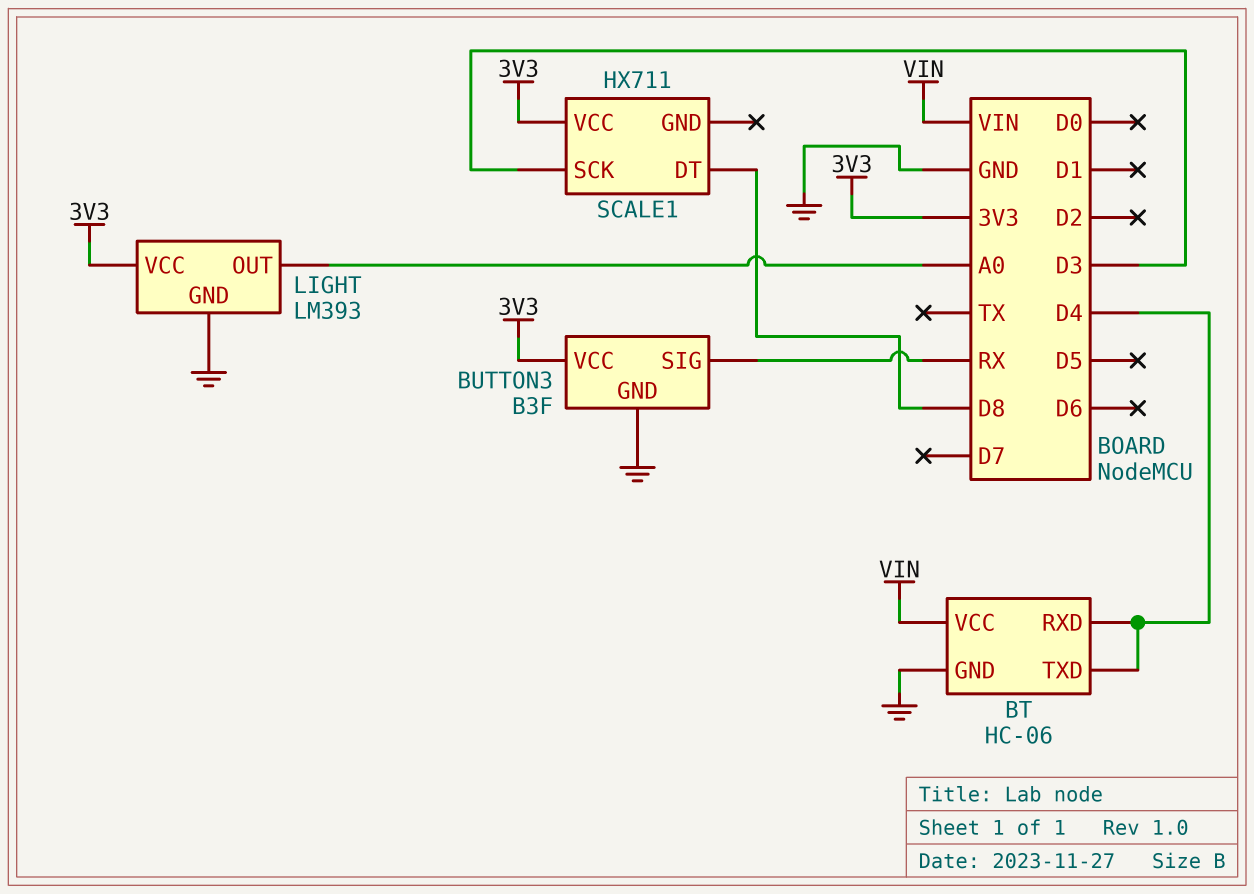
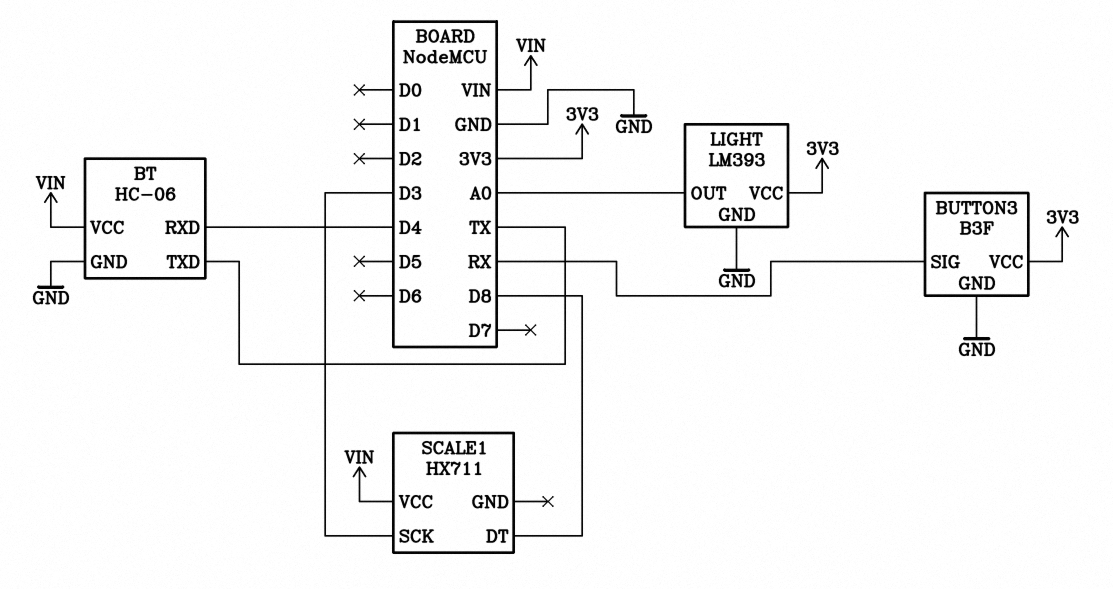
BT pin TXD: D4 -> TX
SCALE1 pin VCC: 3V3 -> VIN

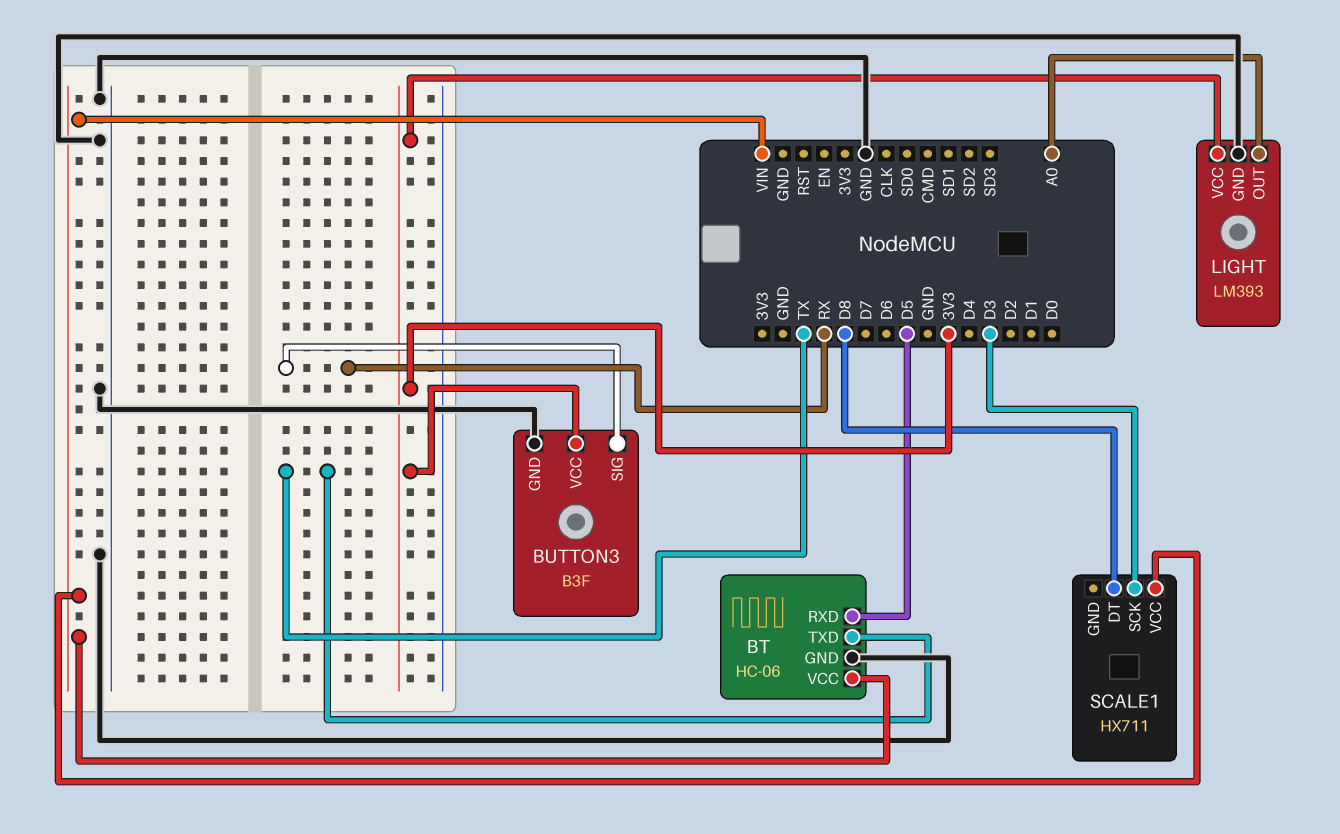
BT pin RXD: D4 -> D5

